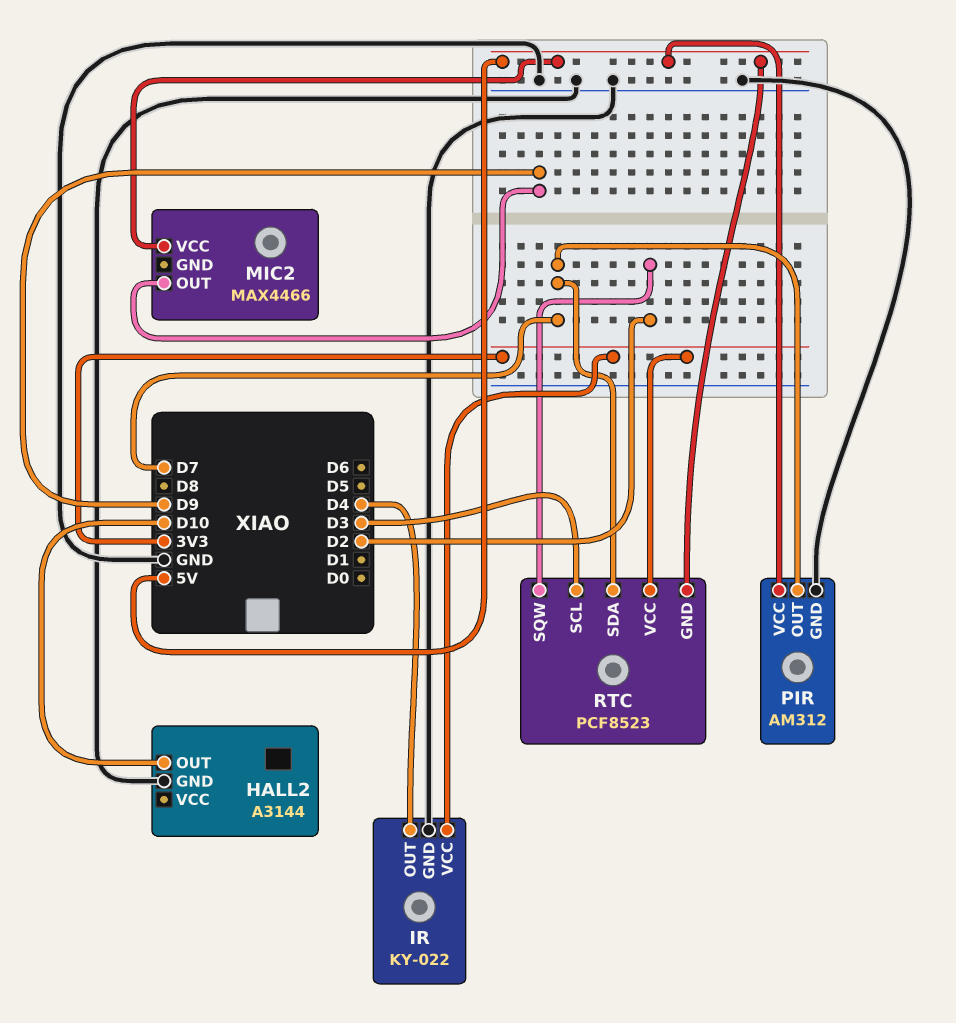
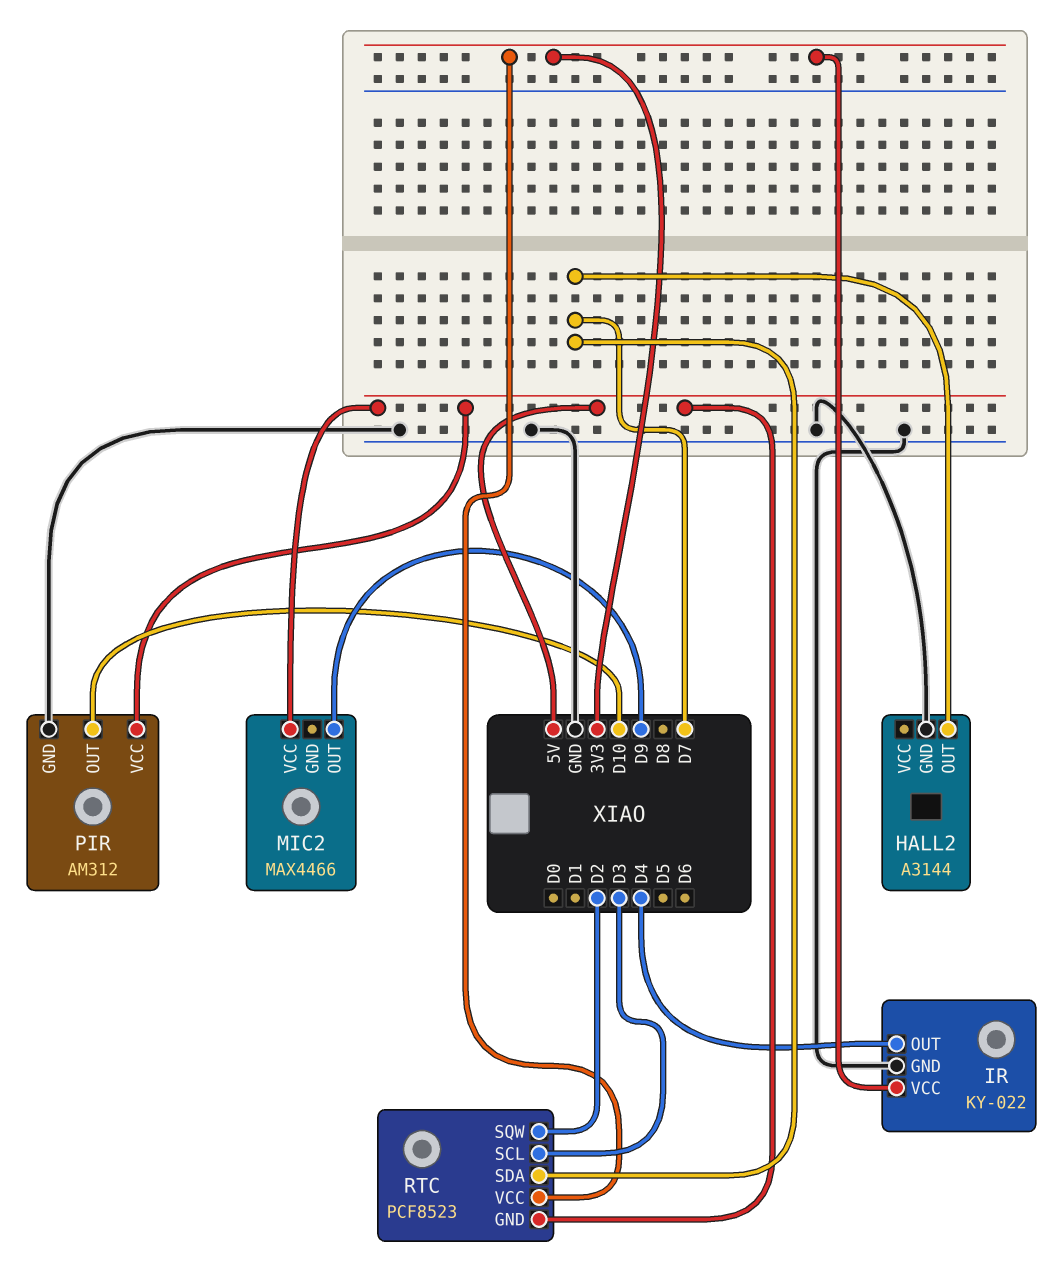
HALL2 pin OUT: D10 -> D7
PIR pin OUT: D7 -> D10

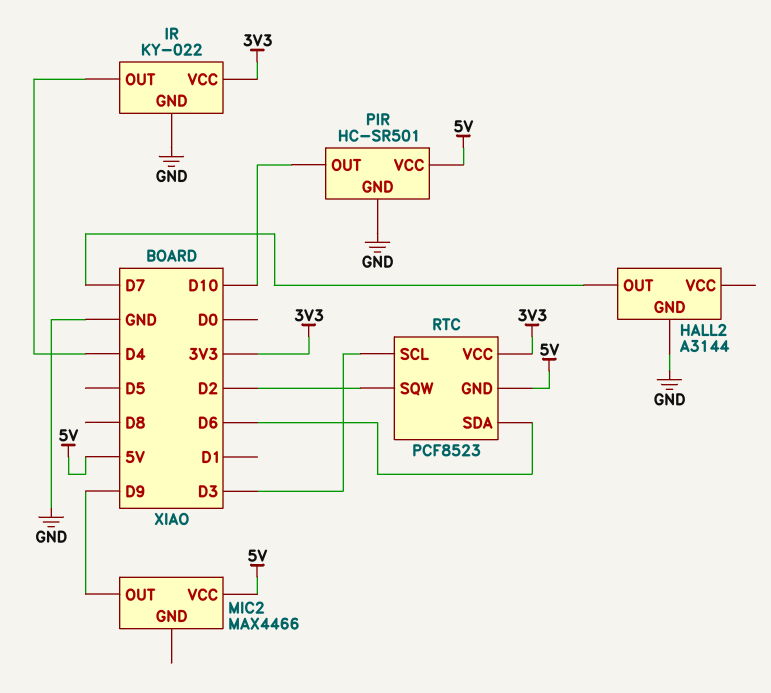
PIR: AM312 -> HC-SR501
RTC pin SDA: D7 -> D6

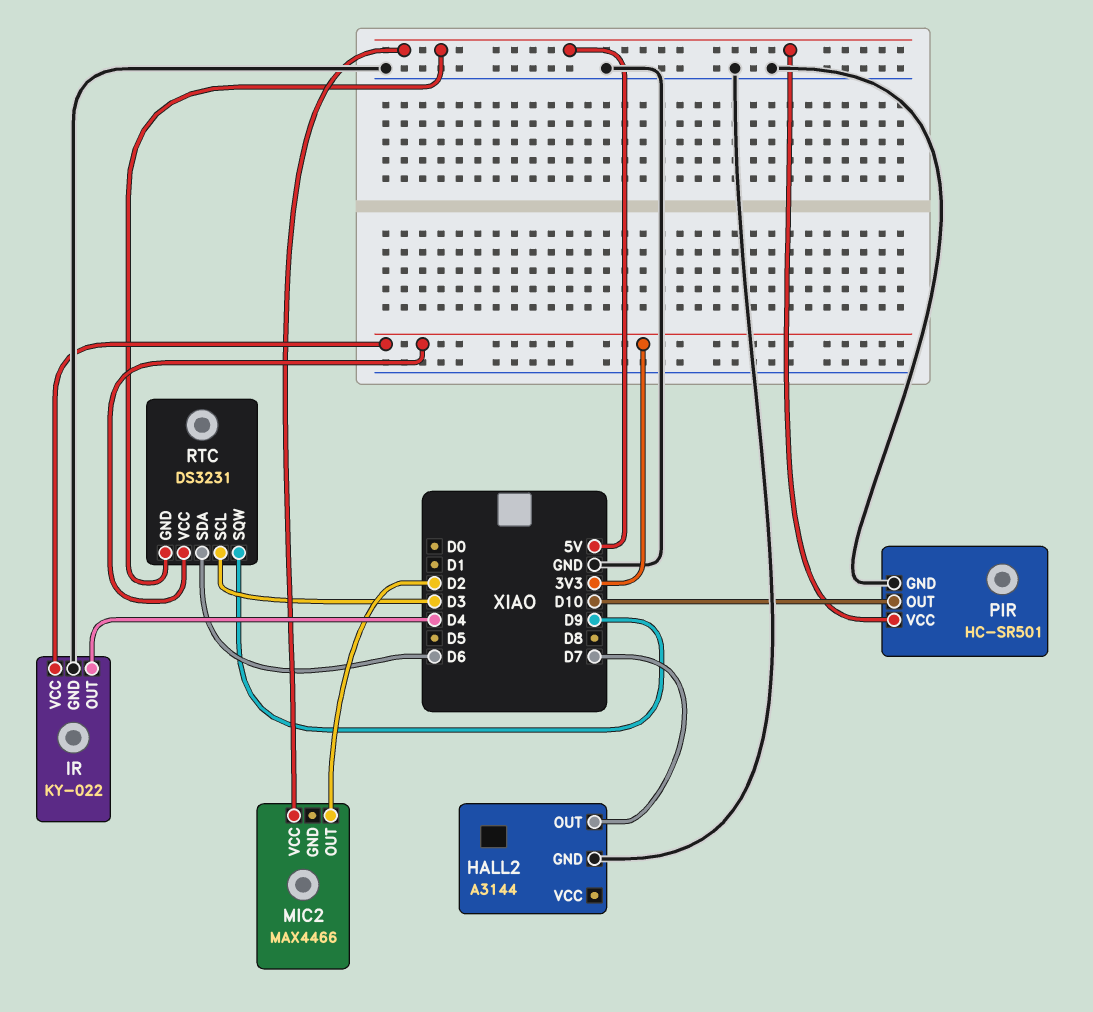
MIC2 pin OUT: D9 -> D2
RTC: PCF8523 -> DS3231
RTC pin SQW: D2 -> D9

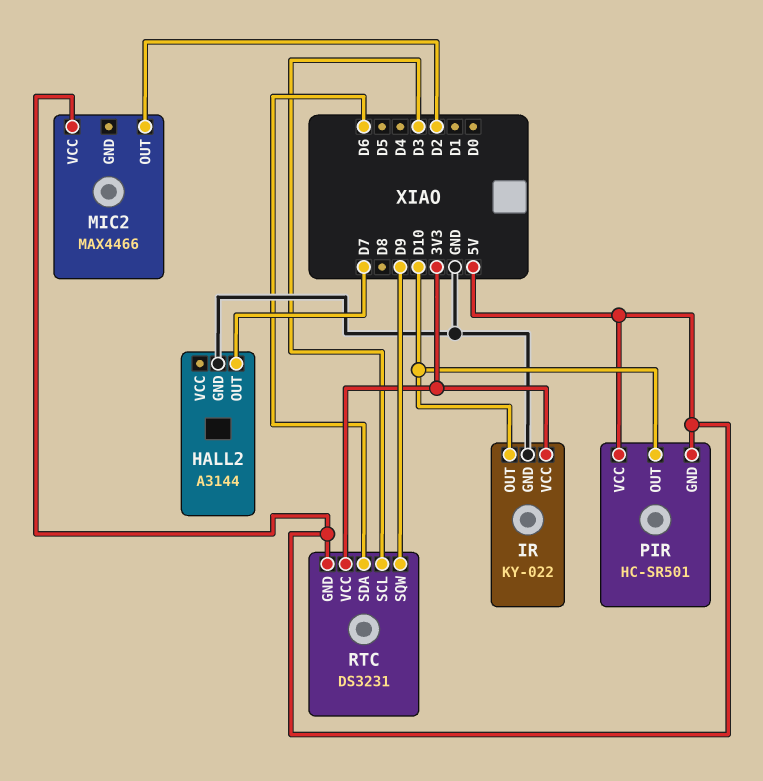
IR pin OUT: D4 -> D10
PIR pin GND: GND -> 5V

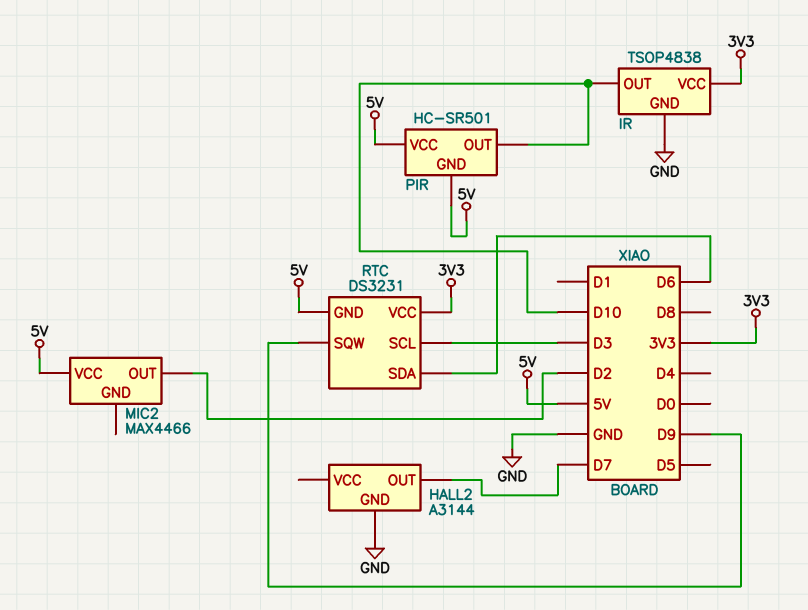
IR: KY-022 -> TSOP4838

